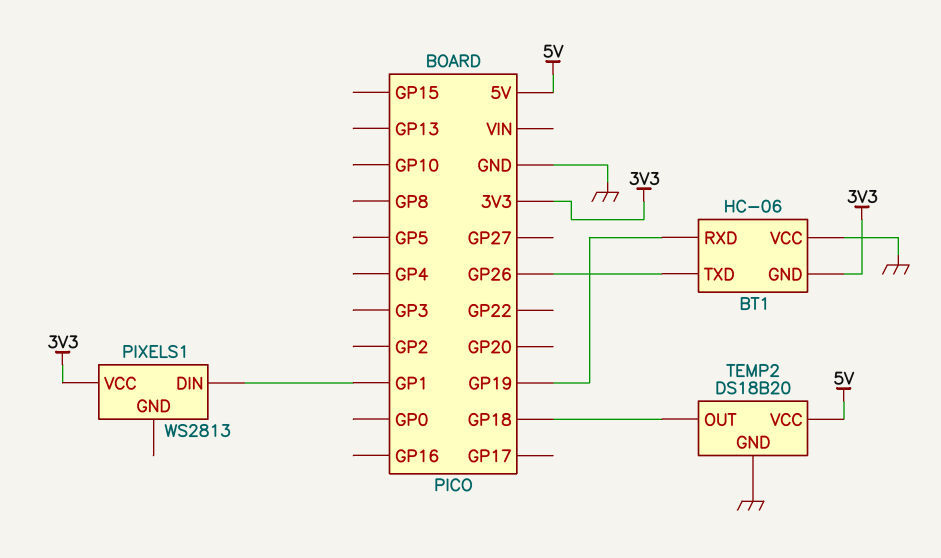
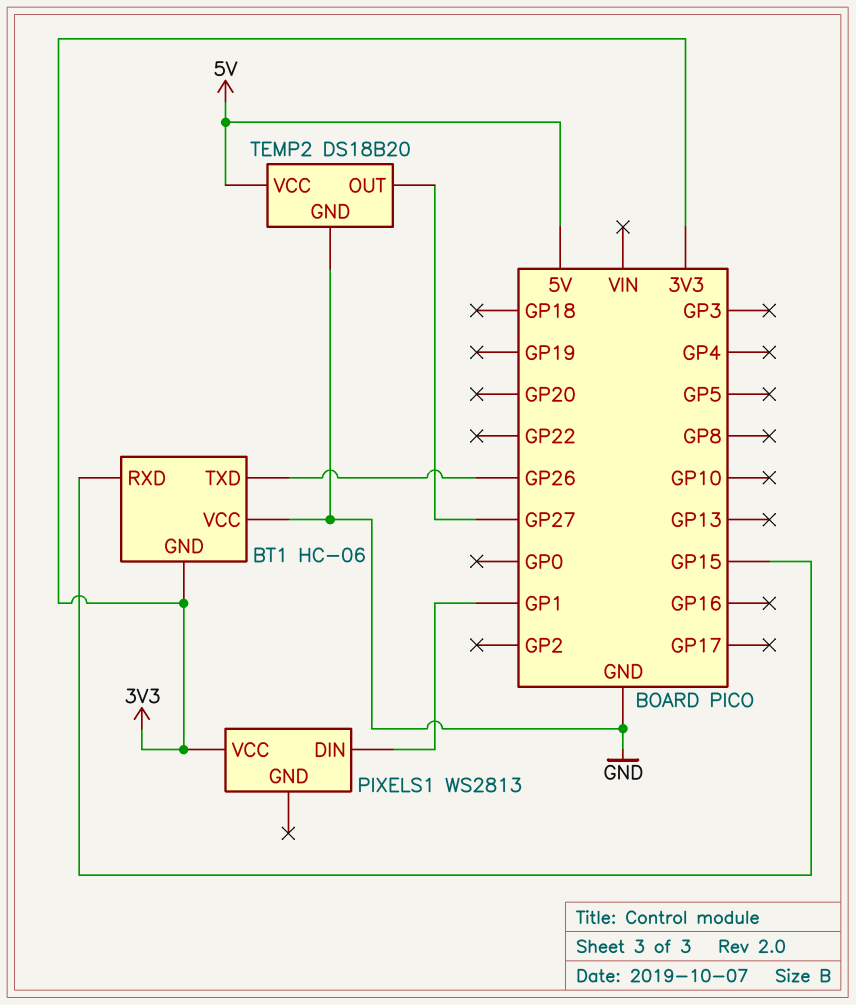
BT1 pin RXD: GP19 -> GP15
TEMP2 pin OUT: GP18 -> GP27

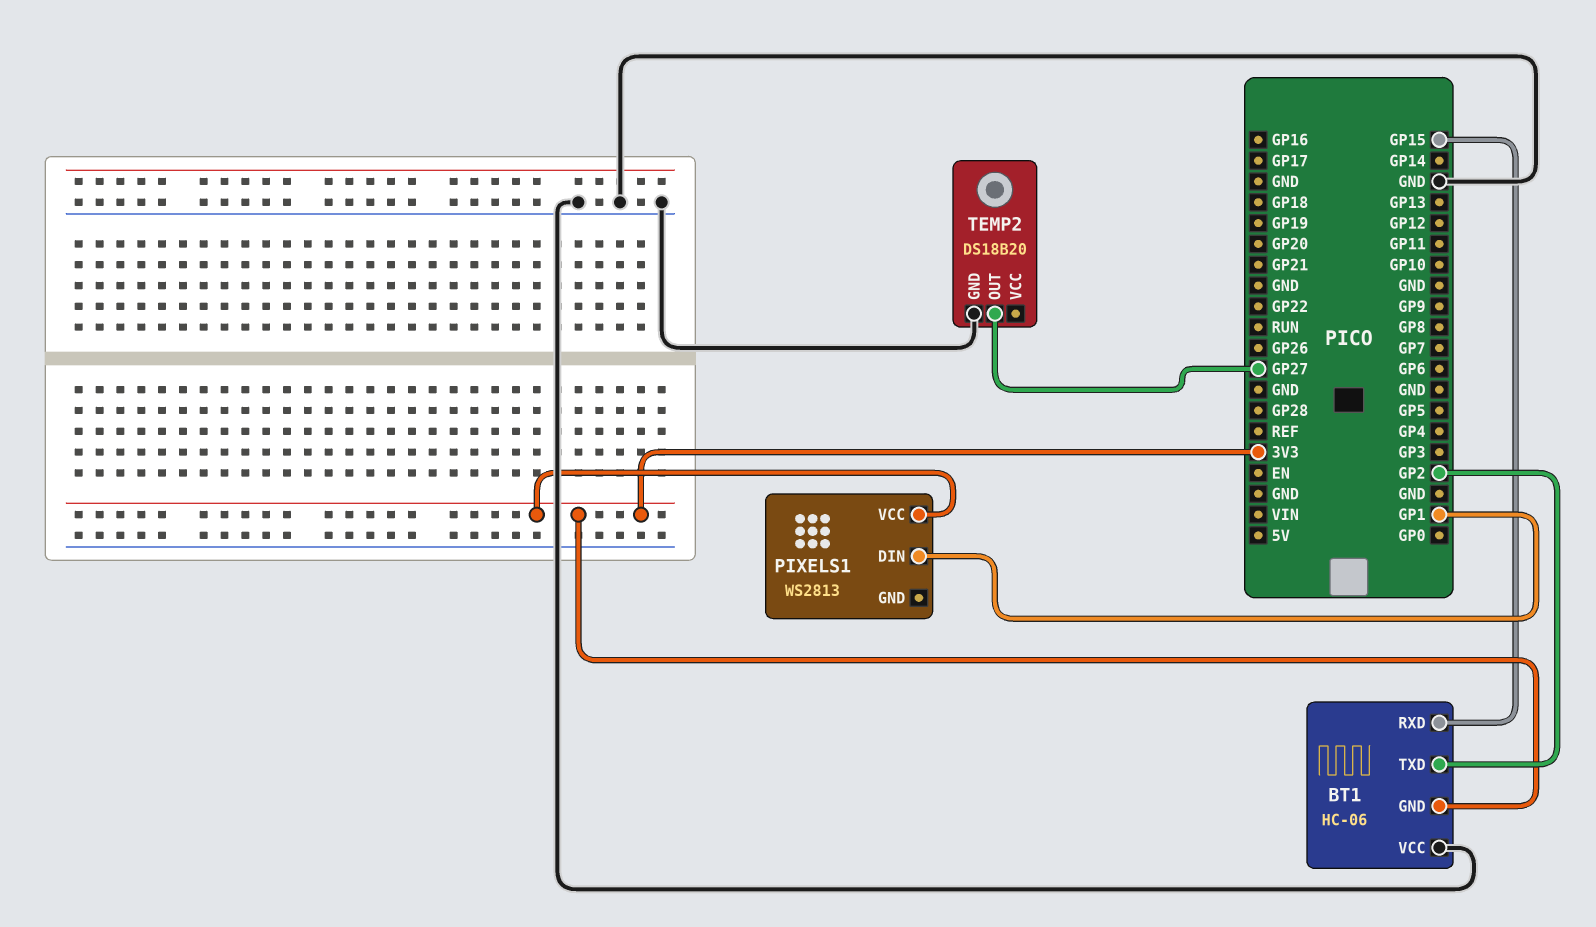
BT1 pin TXD: GP26 -> GP2
TEMP2 pin VCC: 5V -> none

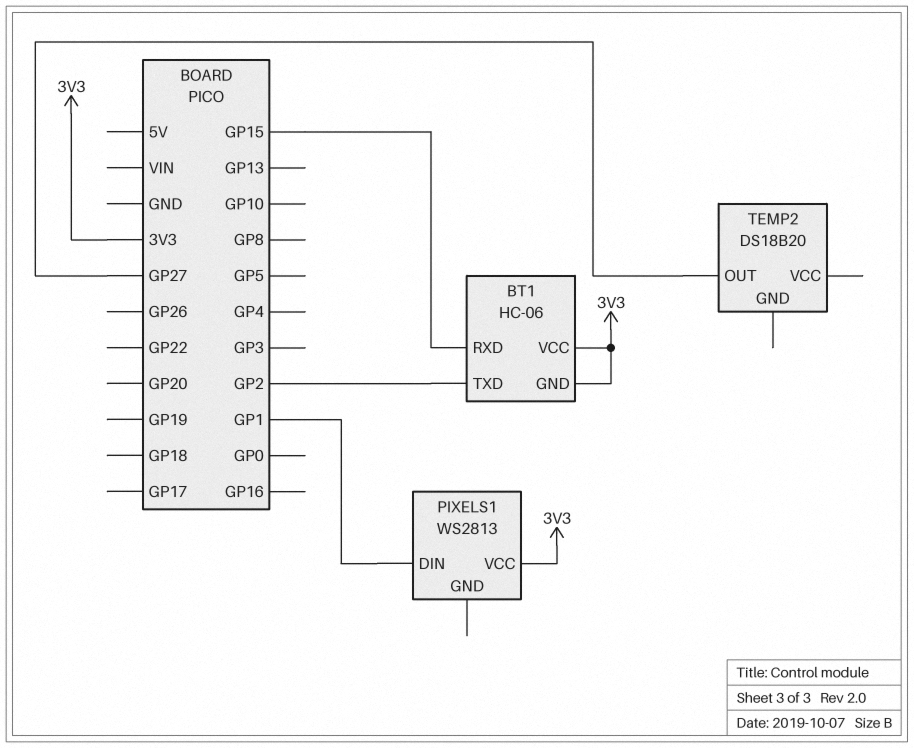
BT1 pin VCC: GND -> 3V3
TEMP2 pin GND: GND -> none

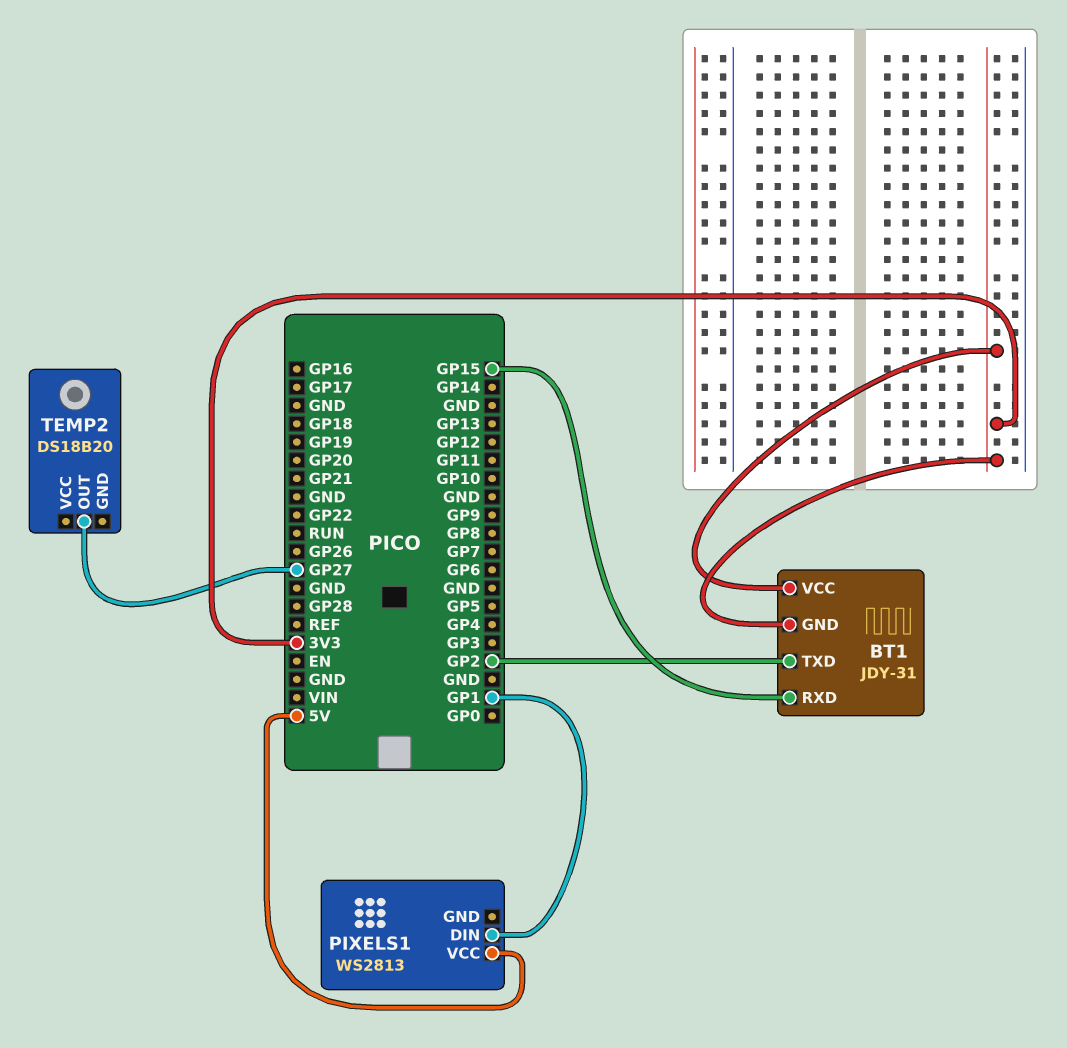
BT1: HC-06 -> JDY-31
PIXELS1 pin VCC: 3V3 -> 5V

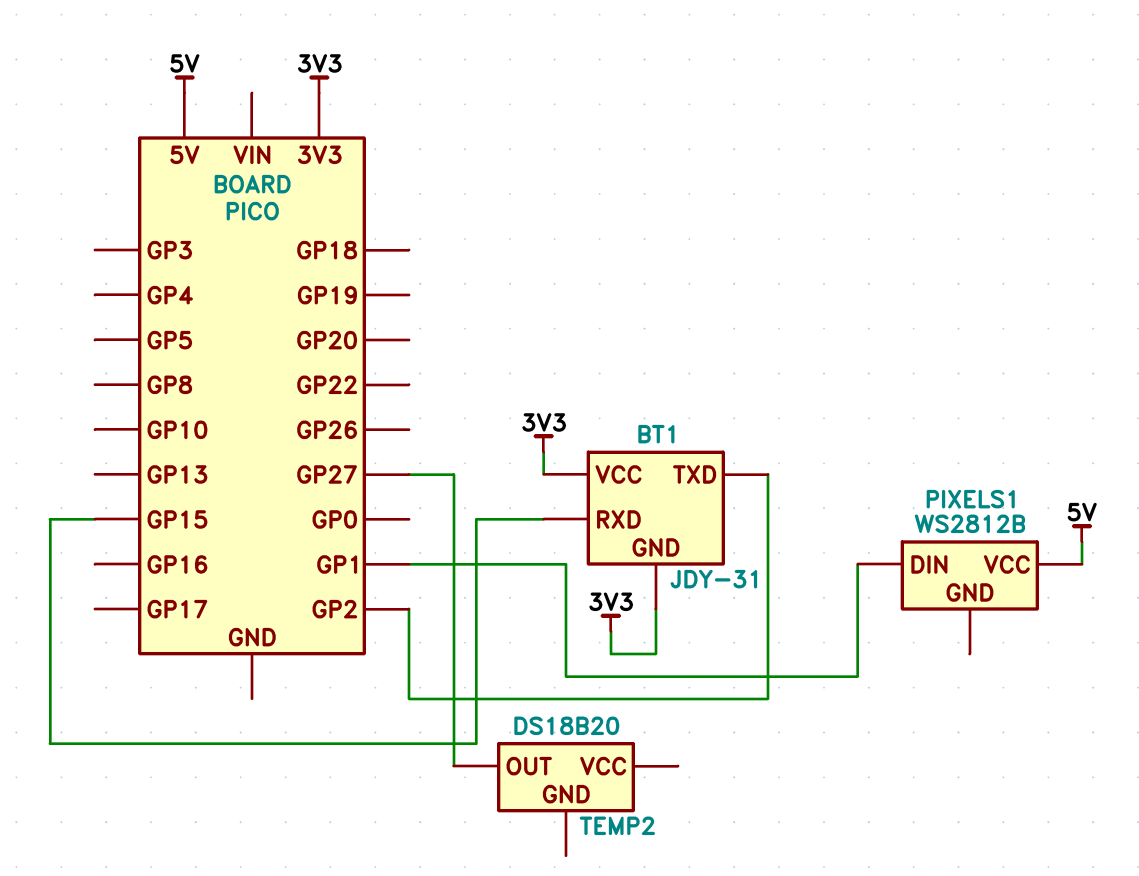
PIXELS1: WS2813 -> WS2812B

